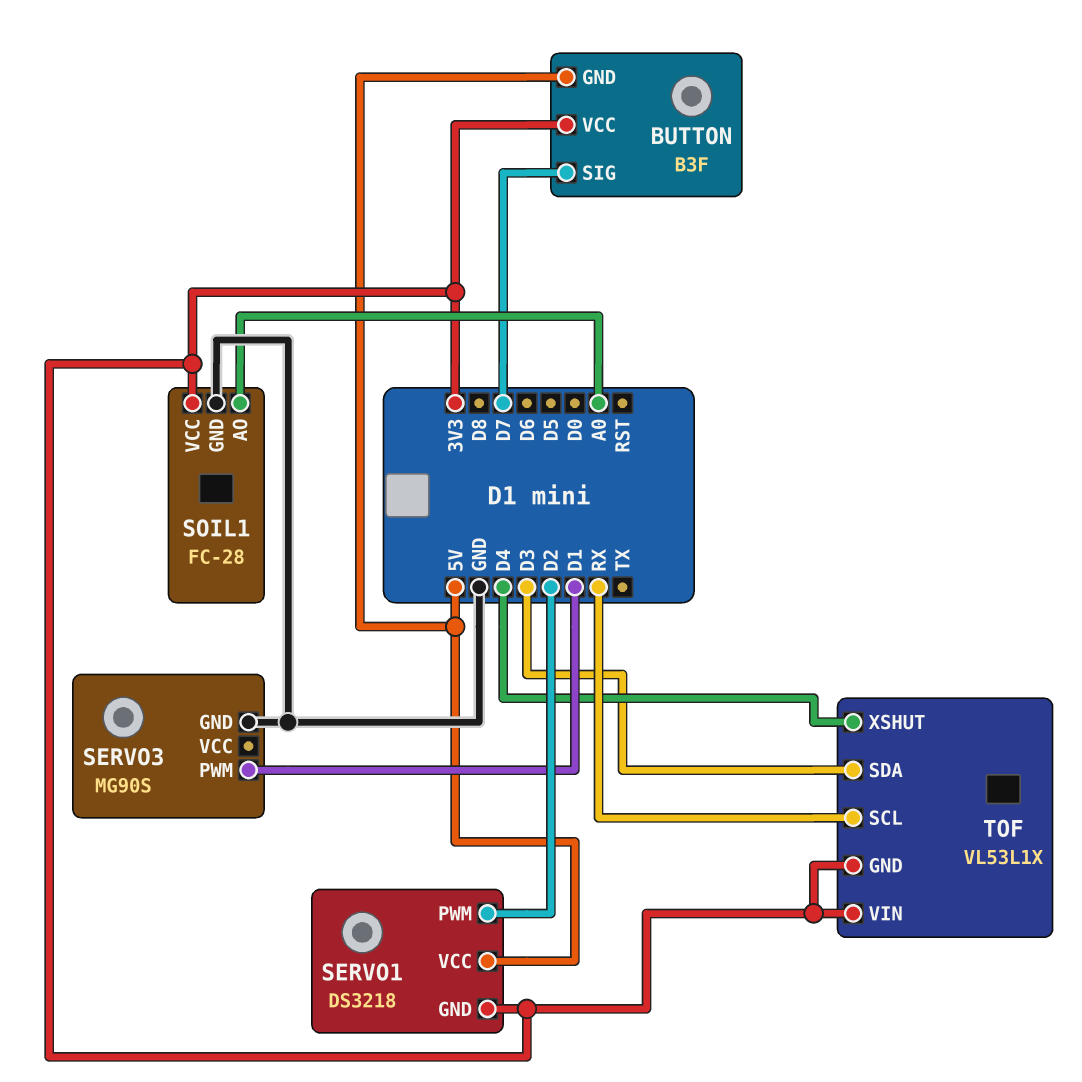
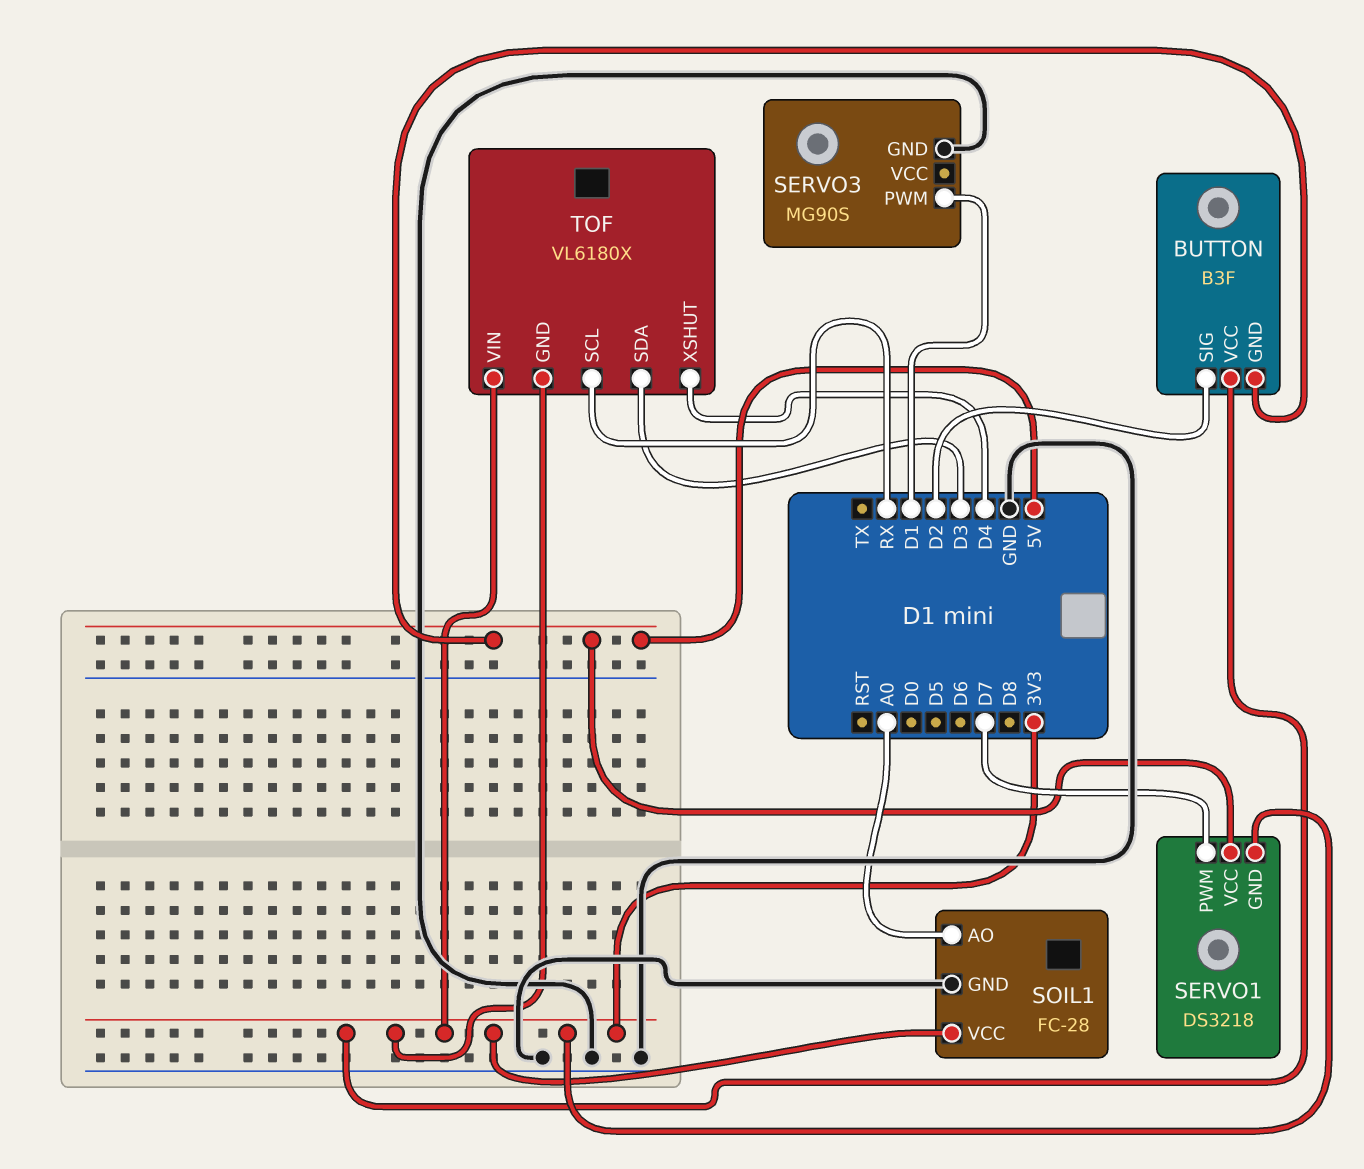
BUTTON pin SIG: D7 -> D2
SERVO1 pin PWM: D2 -> D7
TOF: VL53L1X -> VL6180X

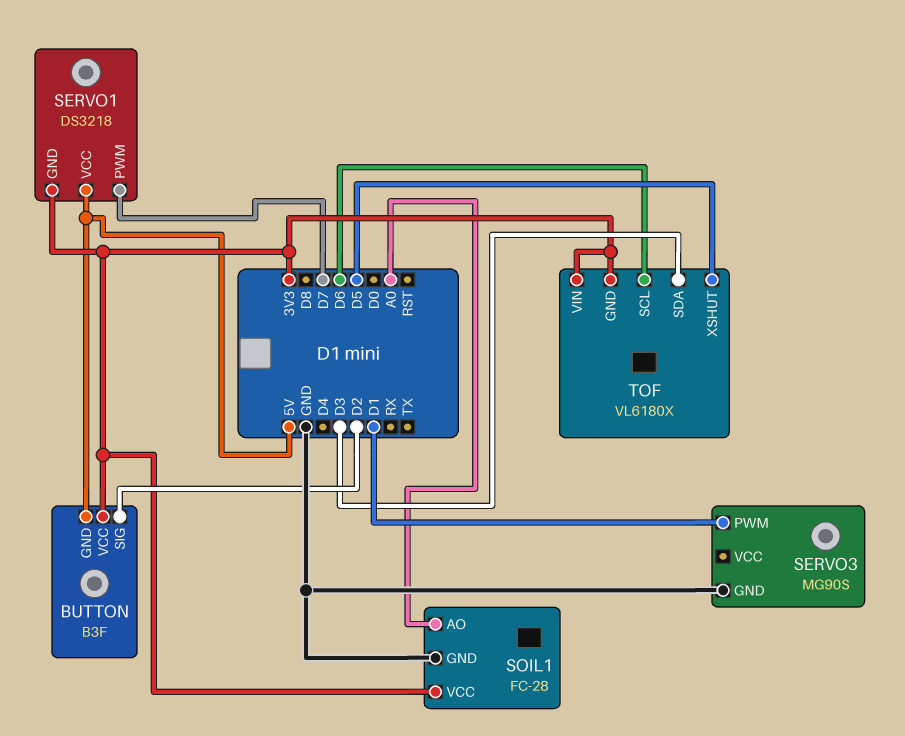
TOF pin SCL: RX -> D6
TOF pin XSHUT: D4 -> D5

